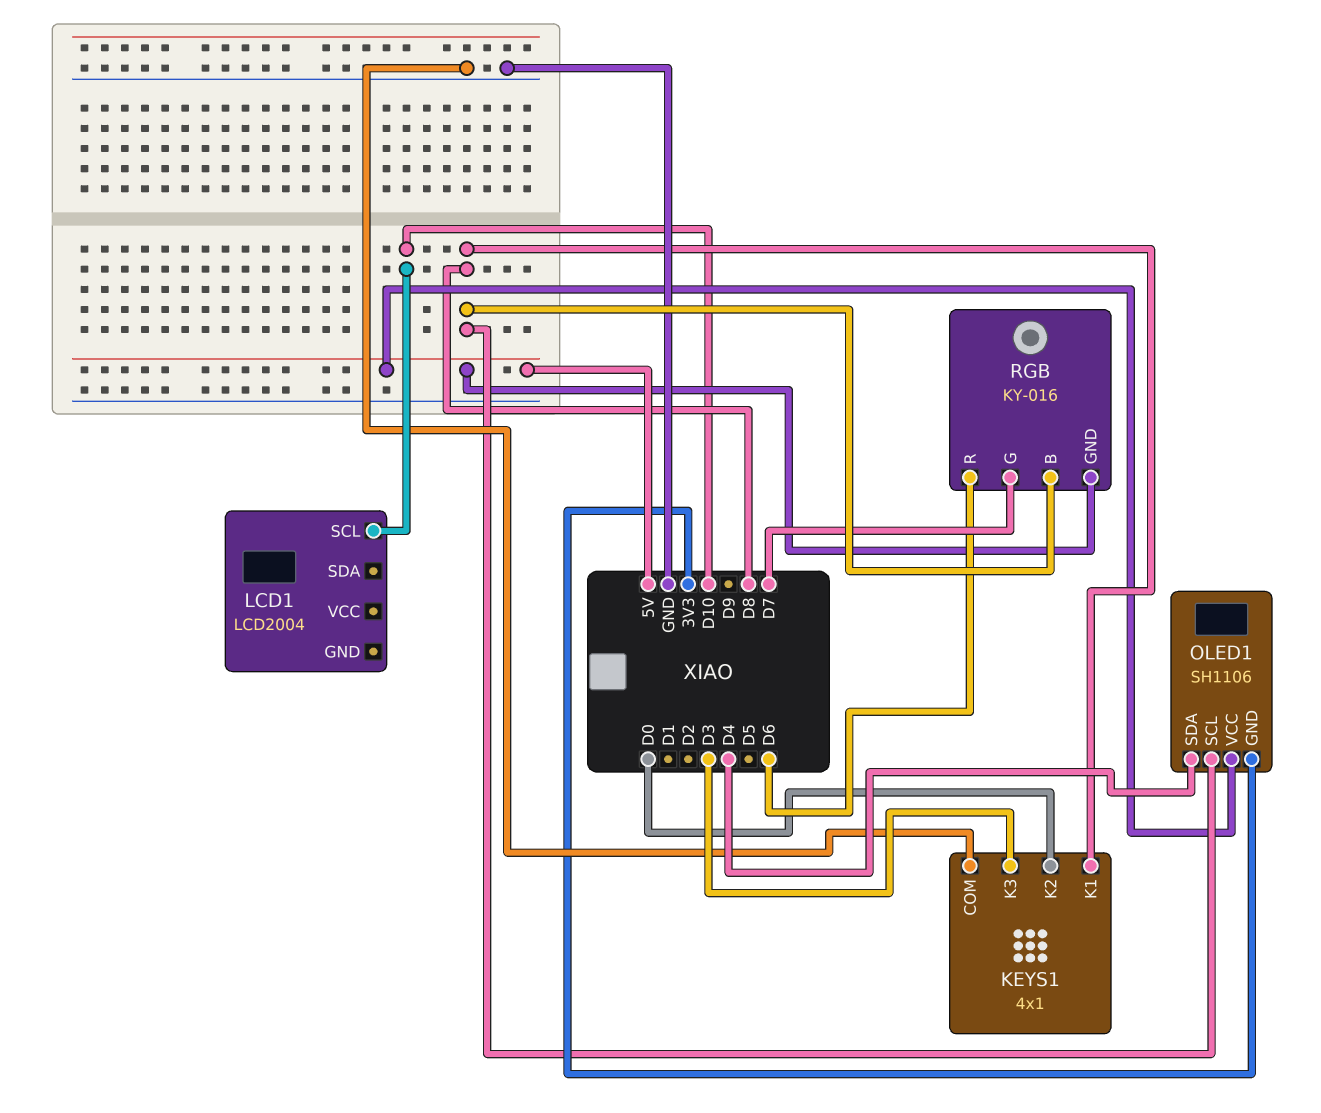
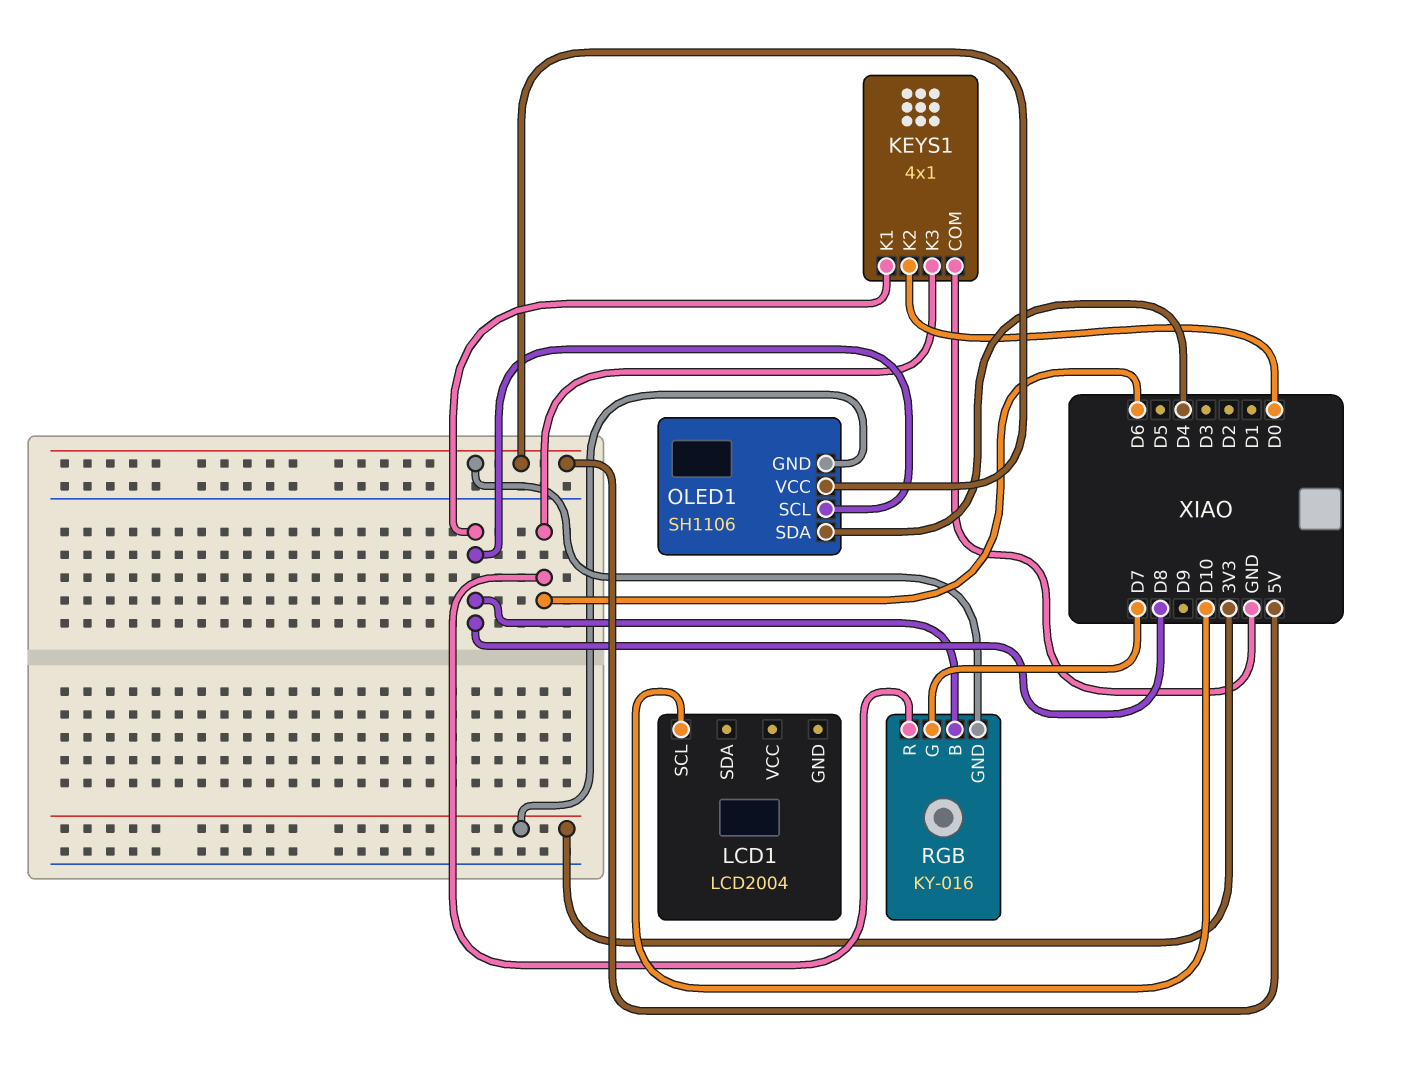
KEYS1 pin K3: D3 -> D6

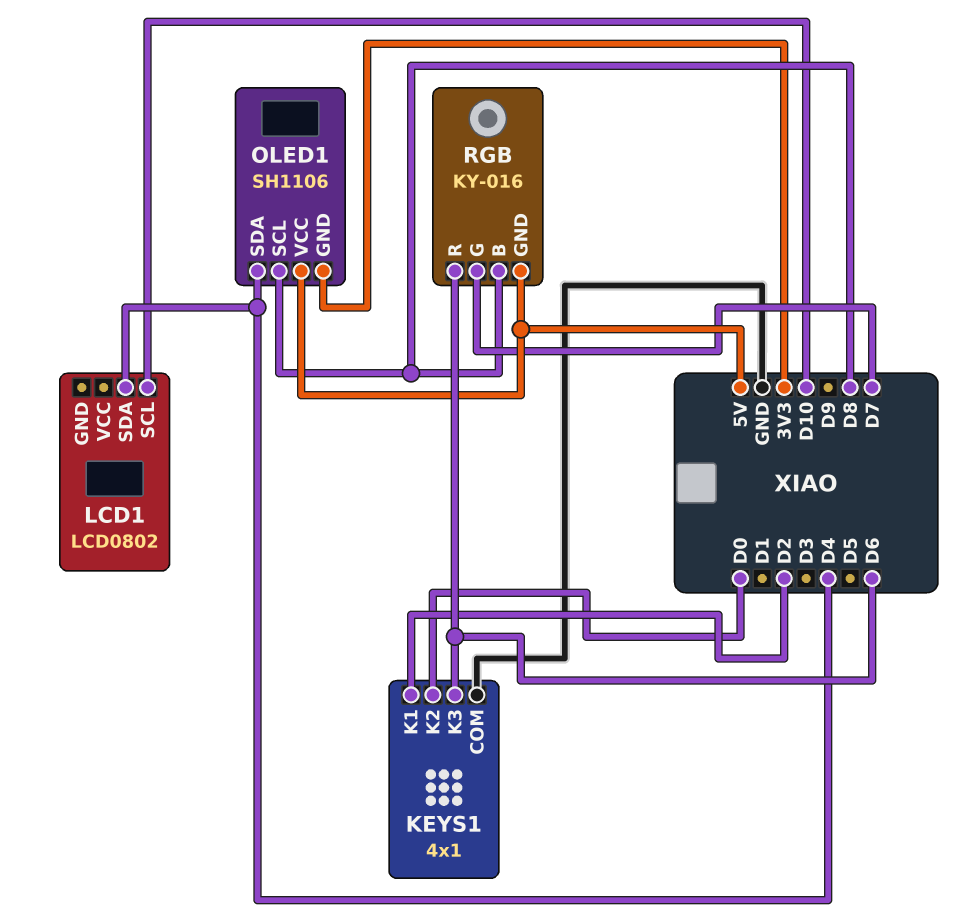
KEYS1 pin K1: D8 -> D2
LCD1: LCD2004 -> LCD0802
LCD1 pin SDA: none -> D4

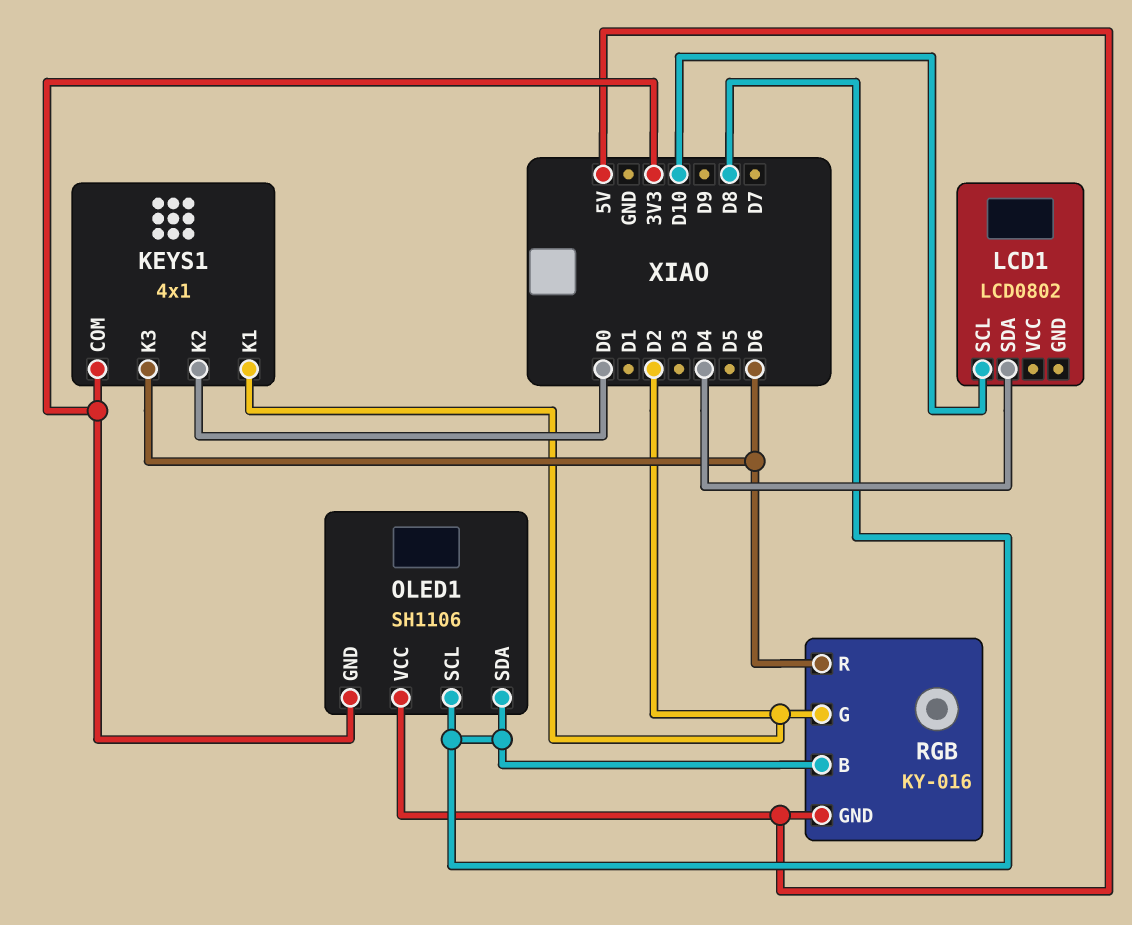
KEYS1 pin COM: GND -> 3V3
OLED1 pin SDA: D4 -> D8
RGB pin G: D7 -> D2

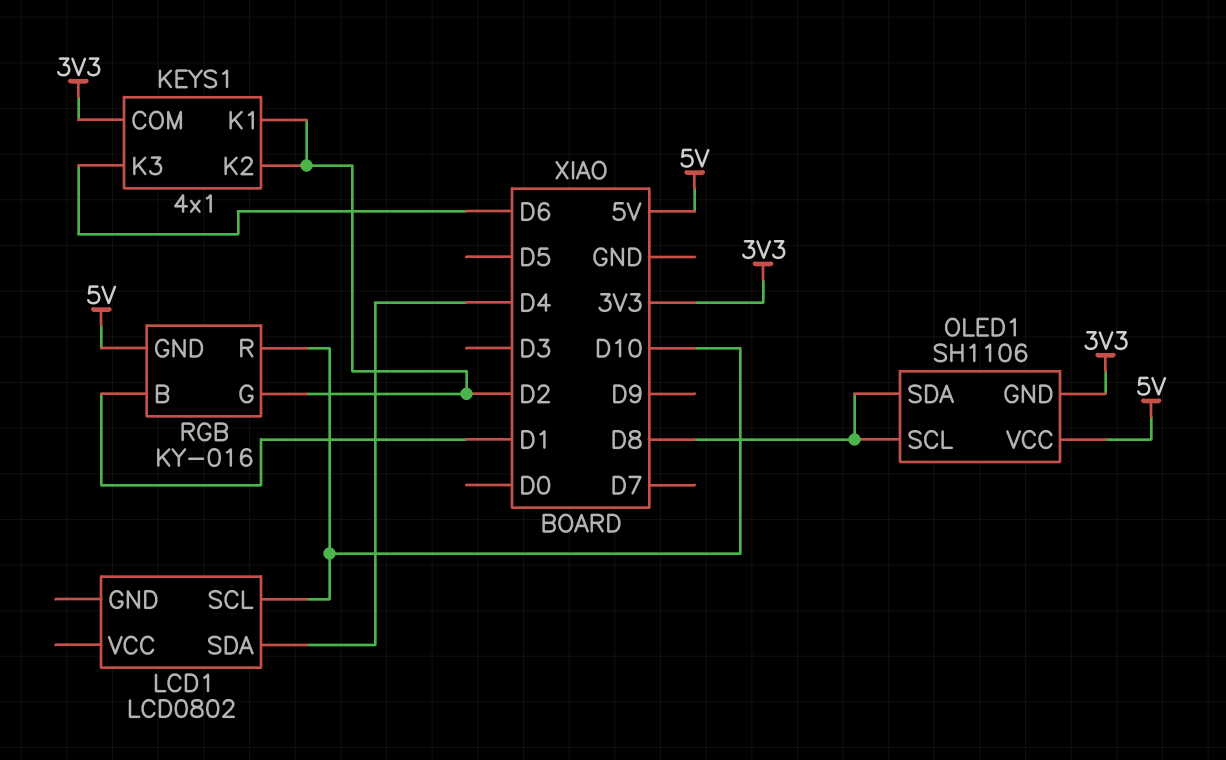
KEYS1 pin K2: D0 -> D2
RGB pin B: D8 -> D1
RGB pin R: D6 -> D10

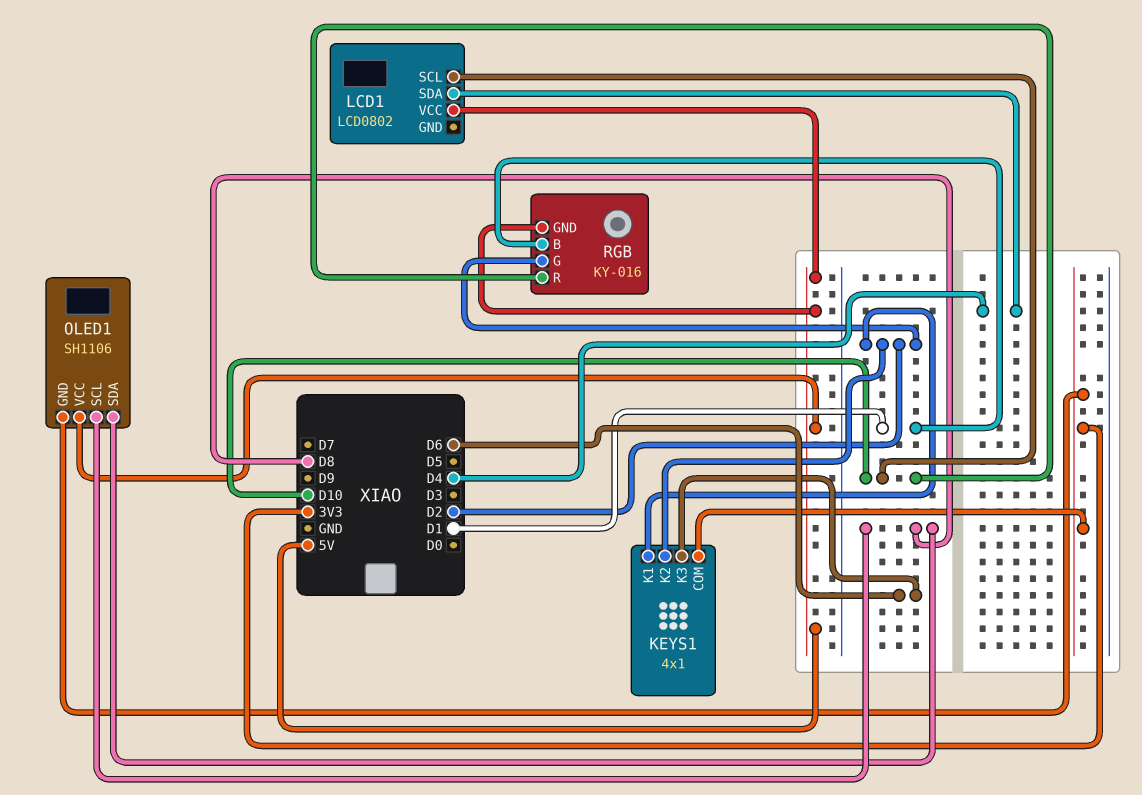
LCD1 pin VCC: none -> 5V

